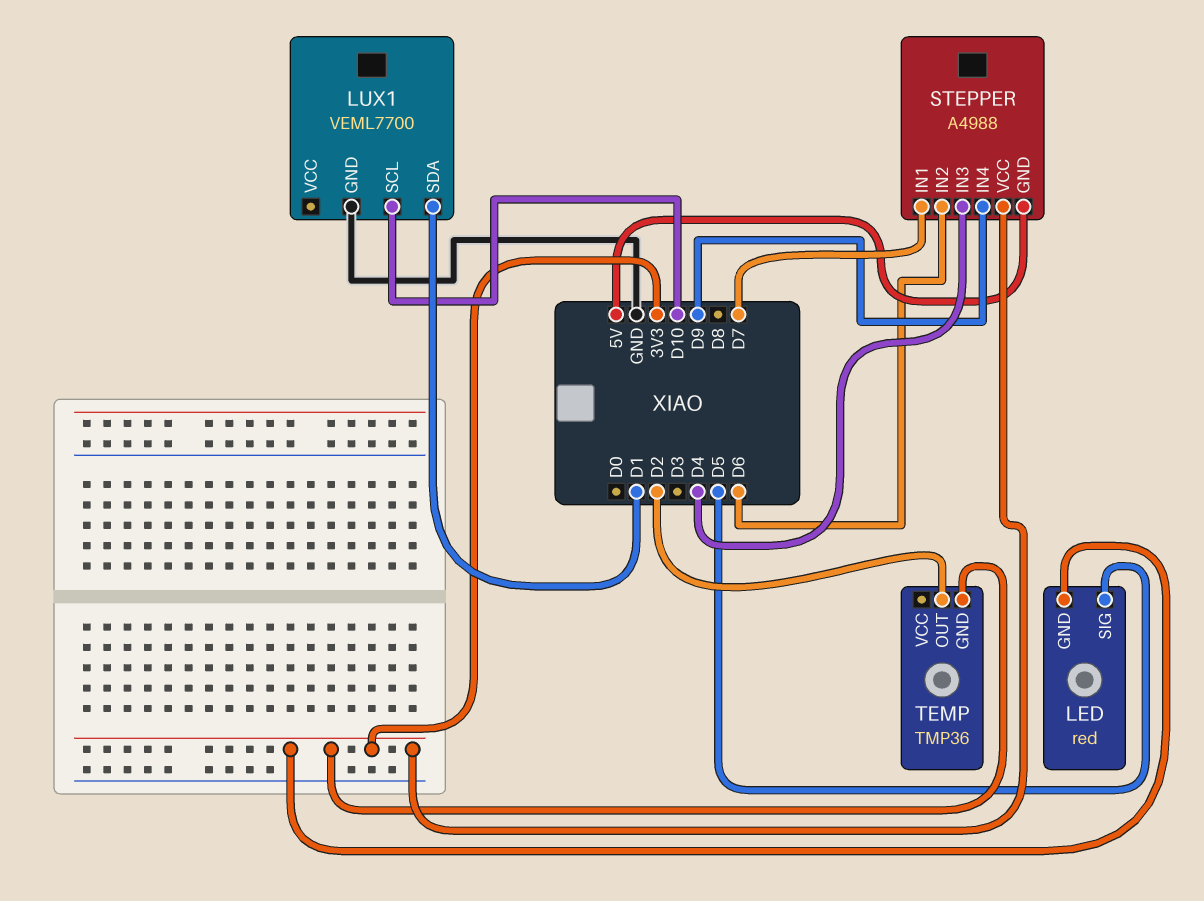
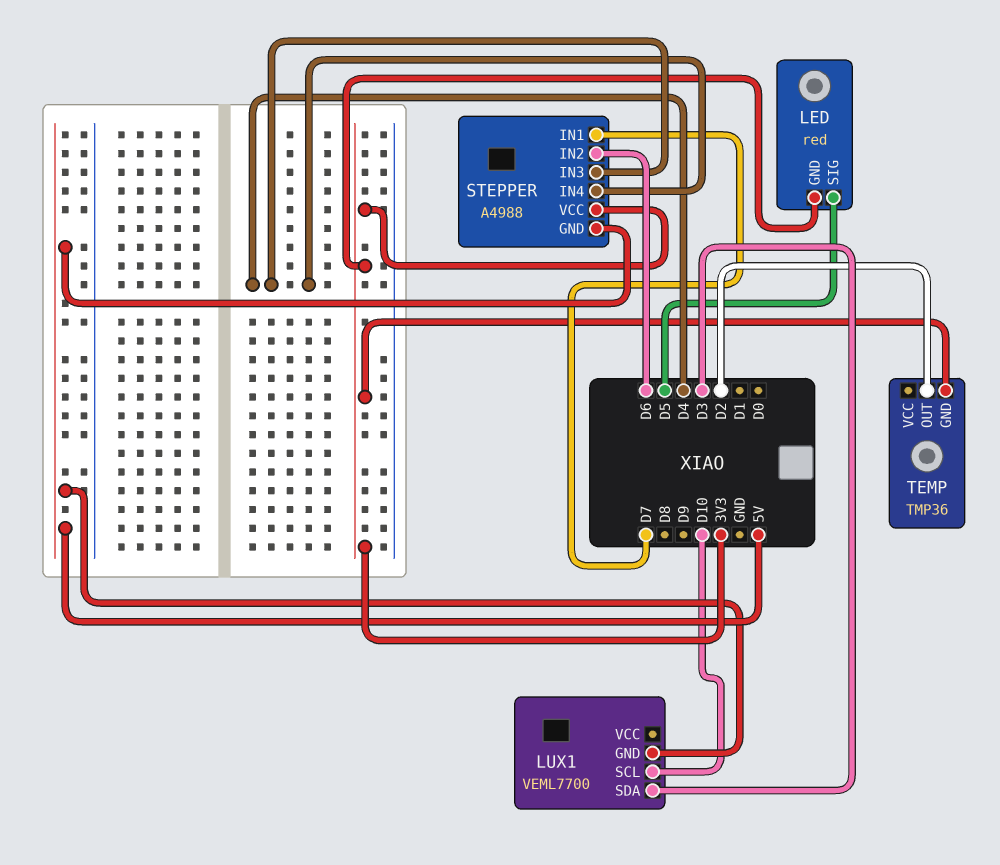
LUX1 pin GND: GND -> 5V
LUX1 pin SDA: D1 -> D3
STEPPER pin IN4: D9 -> D4

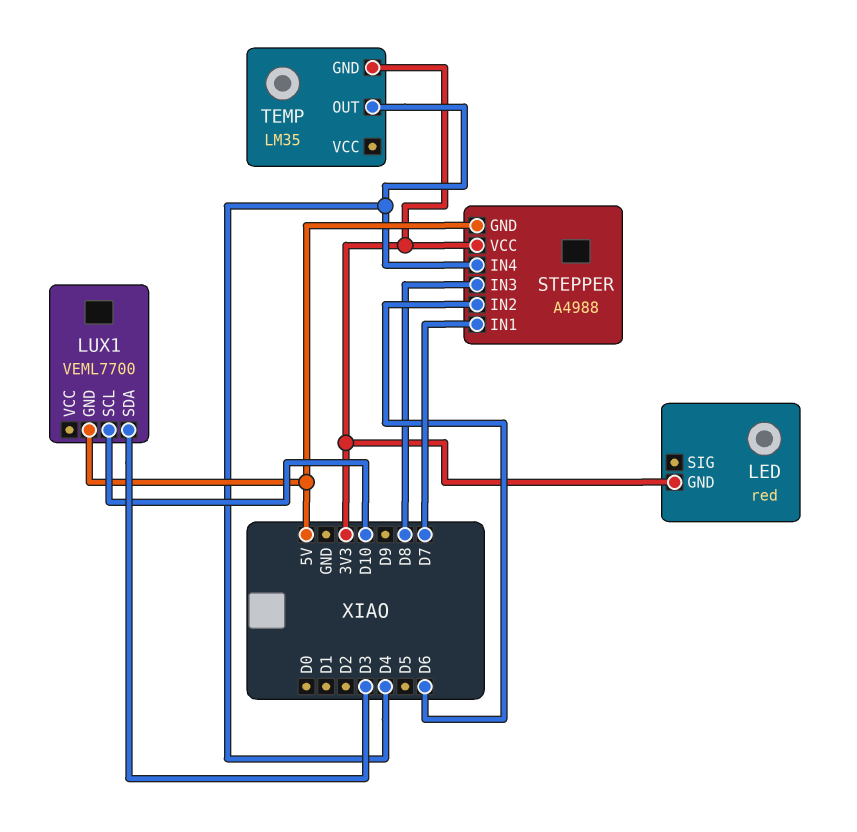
LED pin SIG: D5 -> none
STEPPER pin IN3: D4 -> D8
TEMP: TMP36 -> LM35
TEMP pin OUT: D2 -> D4

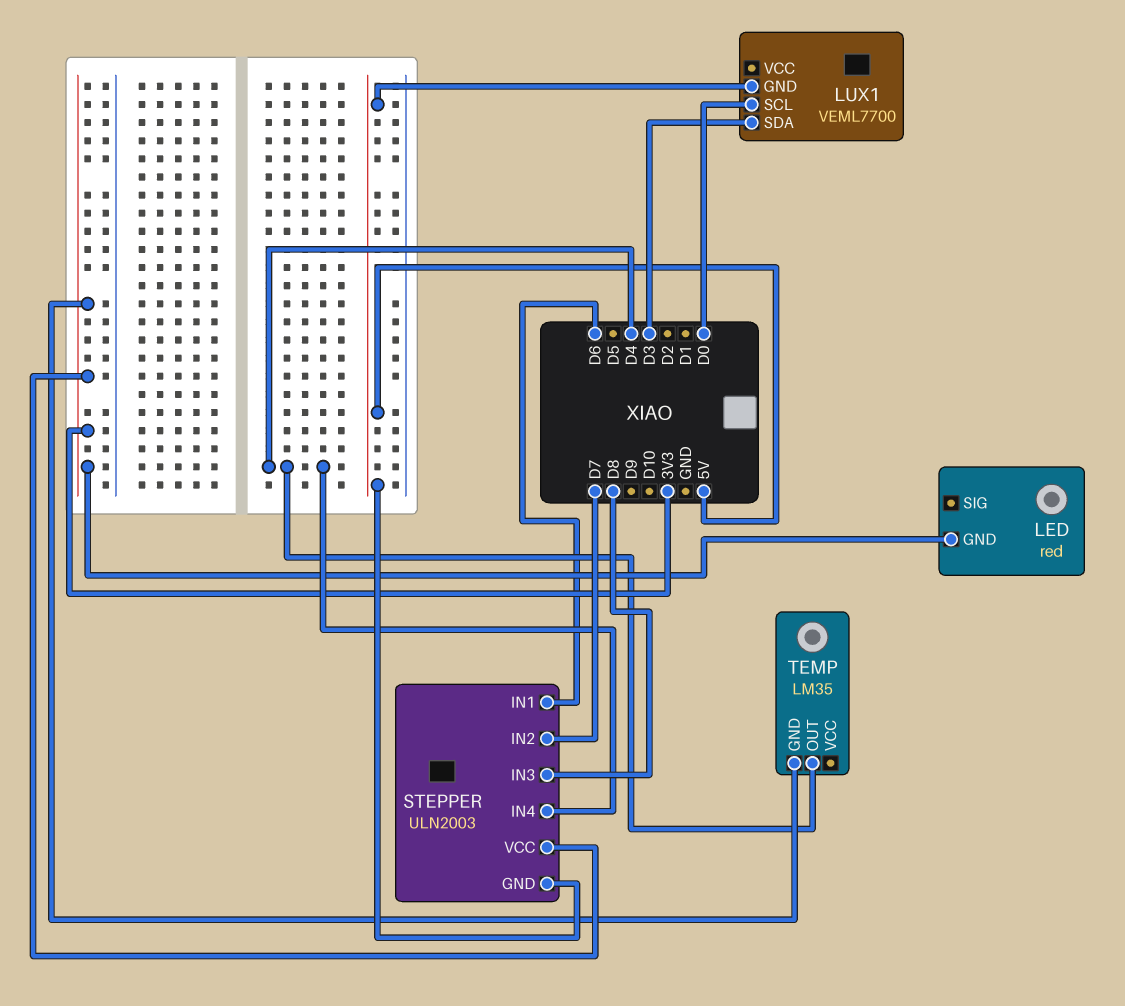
LUX1 pin SCL: D10 -> D0
STEPPER: A4988 -> ULN2003
STEPPER pin IN1: D7 -> D6
STEPPER pin IN2: D6 -> D7

